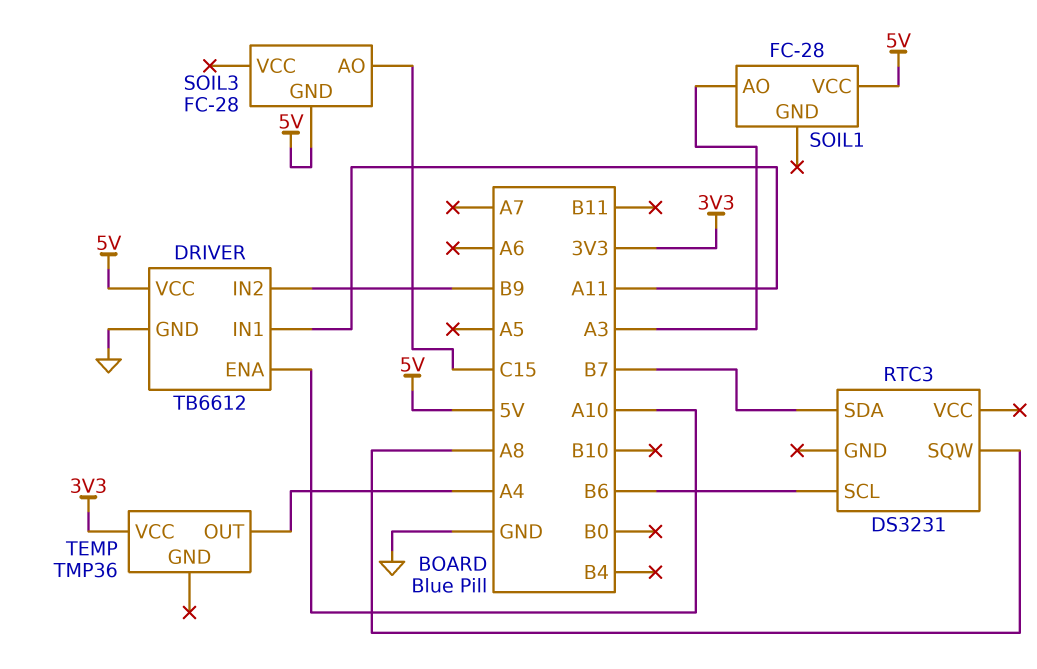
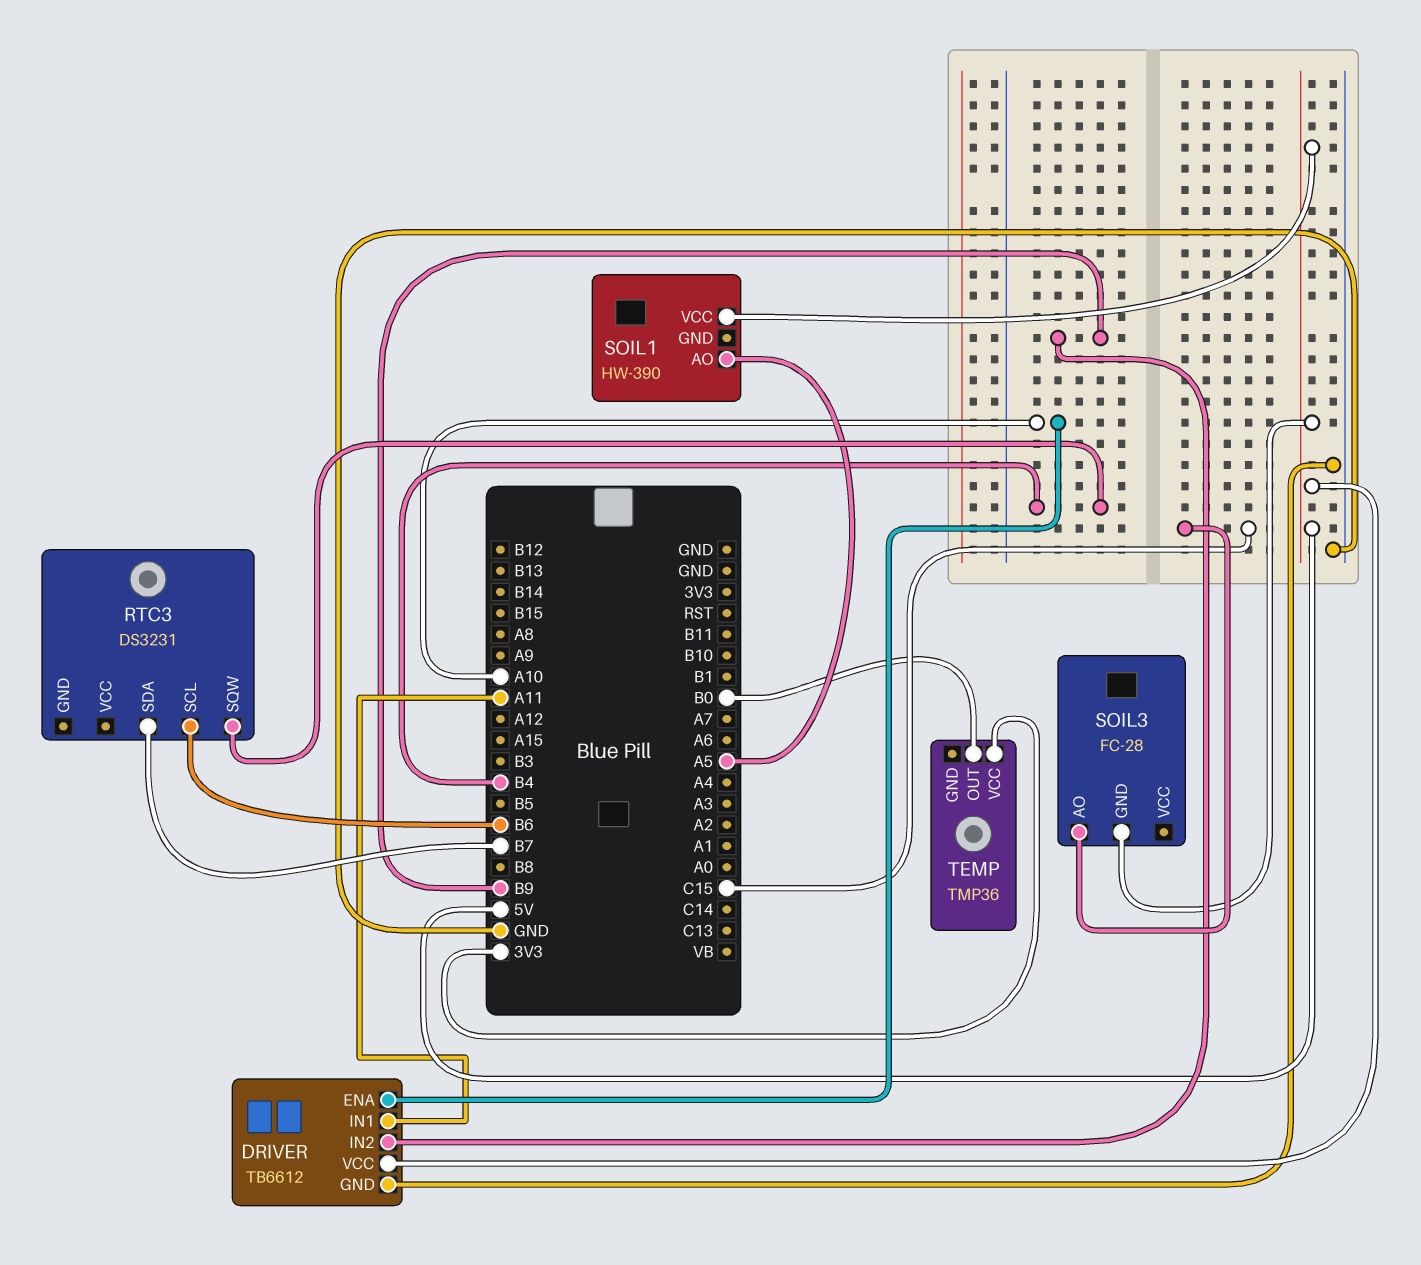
RTC3 pin SQW: A8 -> B4
SOIL1: FC-28 -> HW-390
SOIL1 pin AO: A3 -> A5
TEMP pin OUT: A4 -> B0

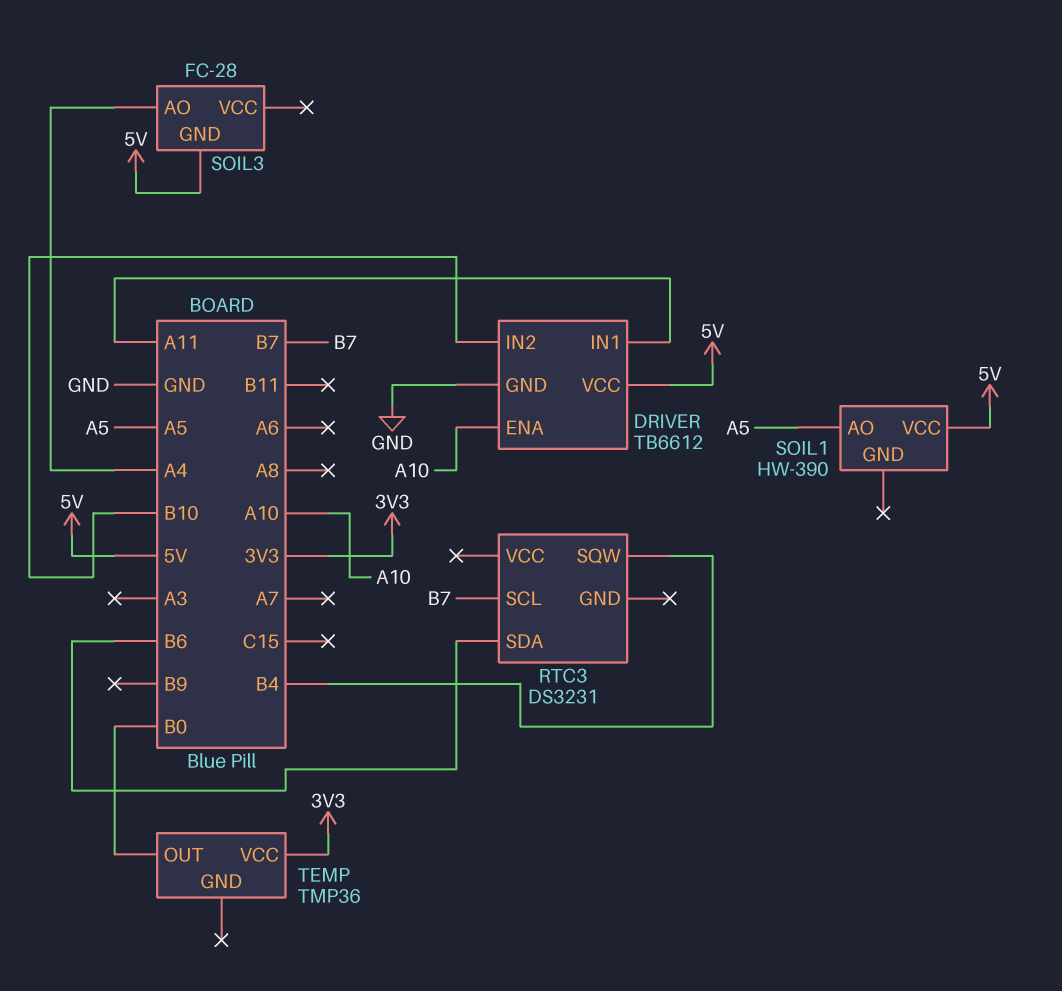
DRIVER pin IN2: B9 -> B10
RTC3 pin SCL: B6 -> B7
RTC3 pin SDA: B7 -> B6
SOIL3 pin AO: C15 -> A4

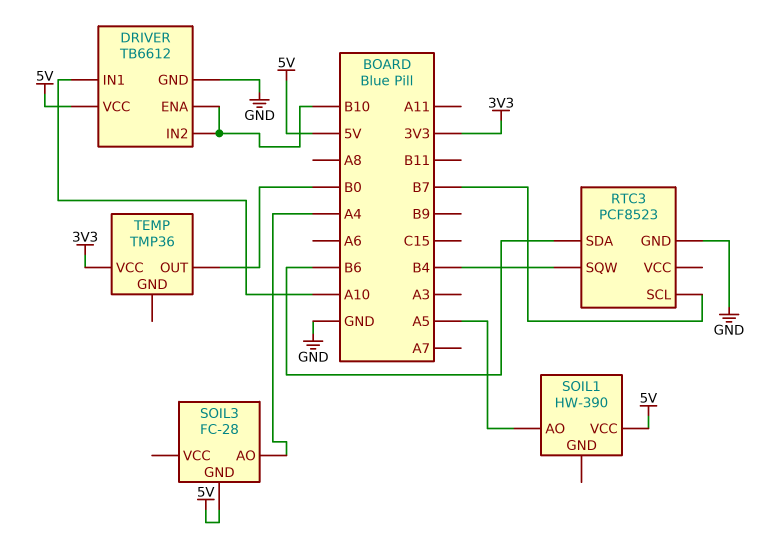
DRIVER pin ENA: A10 -> B10
DRIVER pin IN1: A11 -> A10
RTC3: DS3231 -> PCF8523
RTC3 pin GND: none -> GND

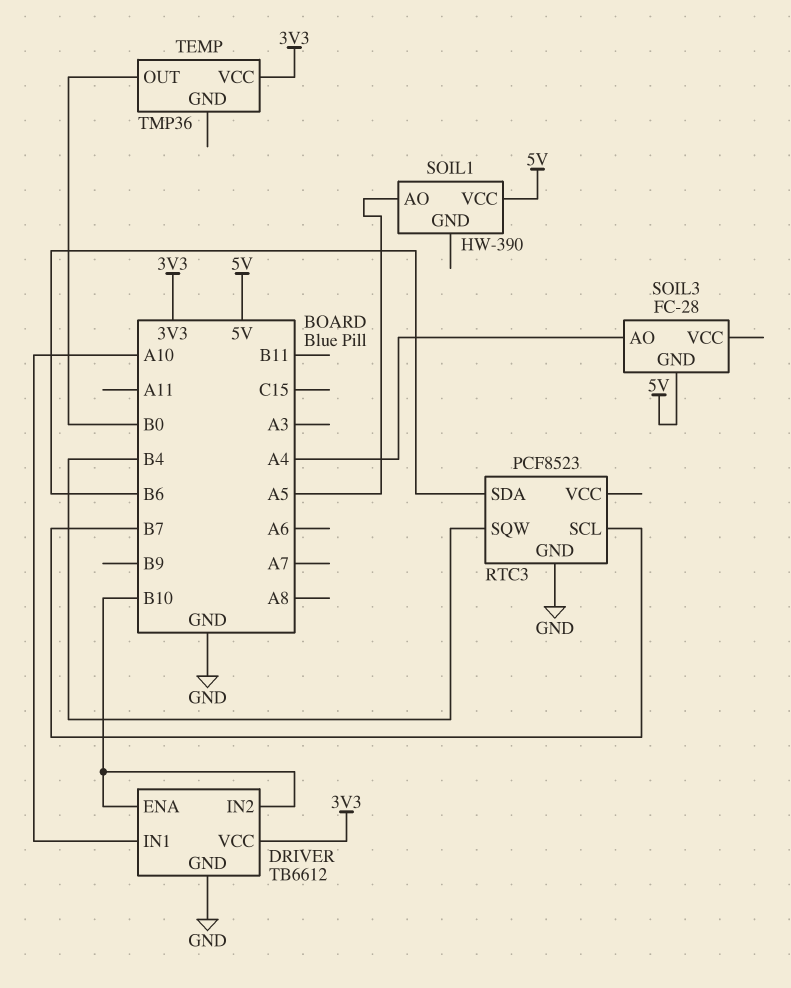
DRIVER pin VCC: 5V -> 3V3

